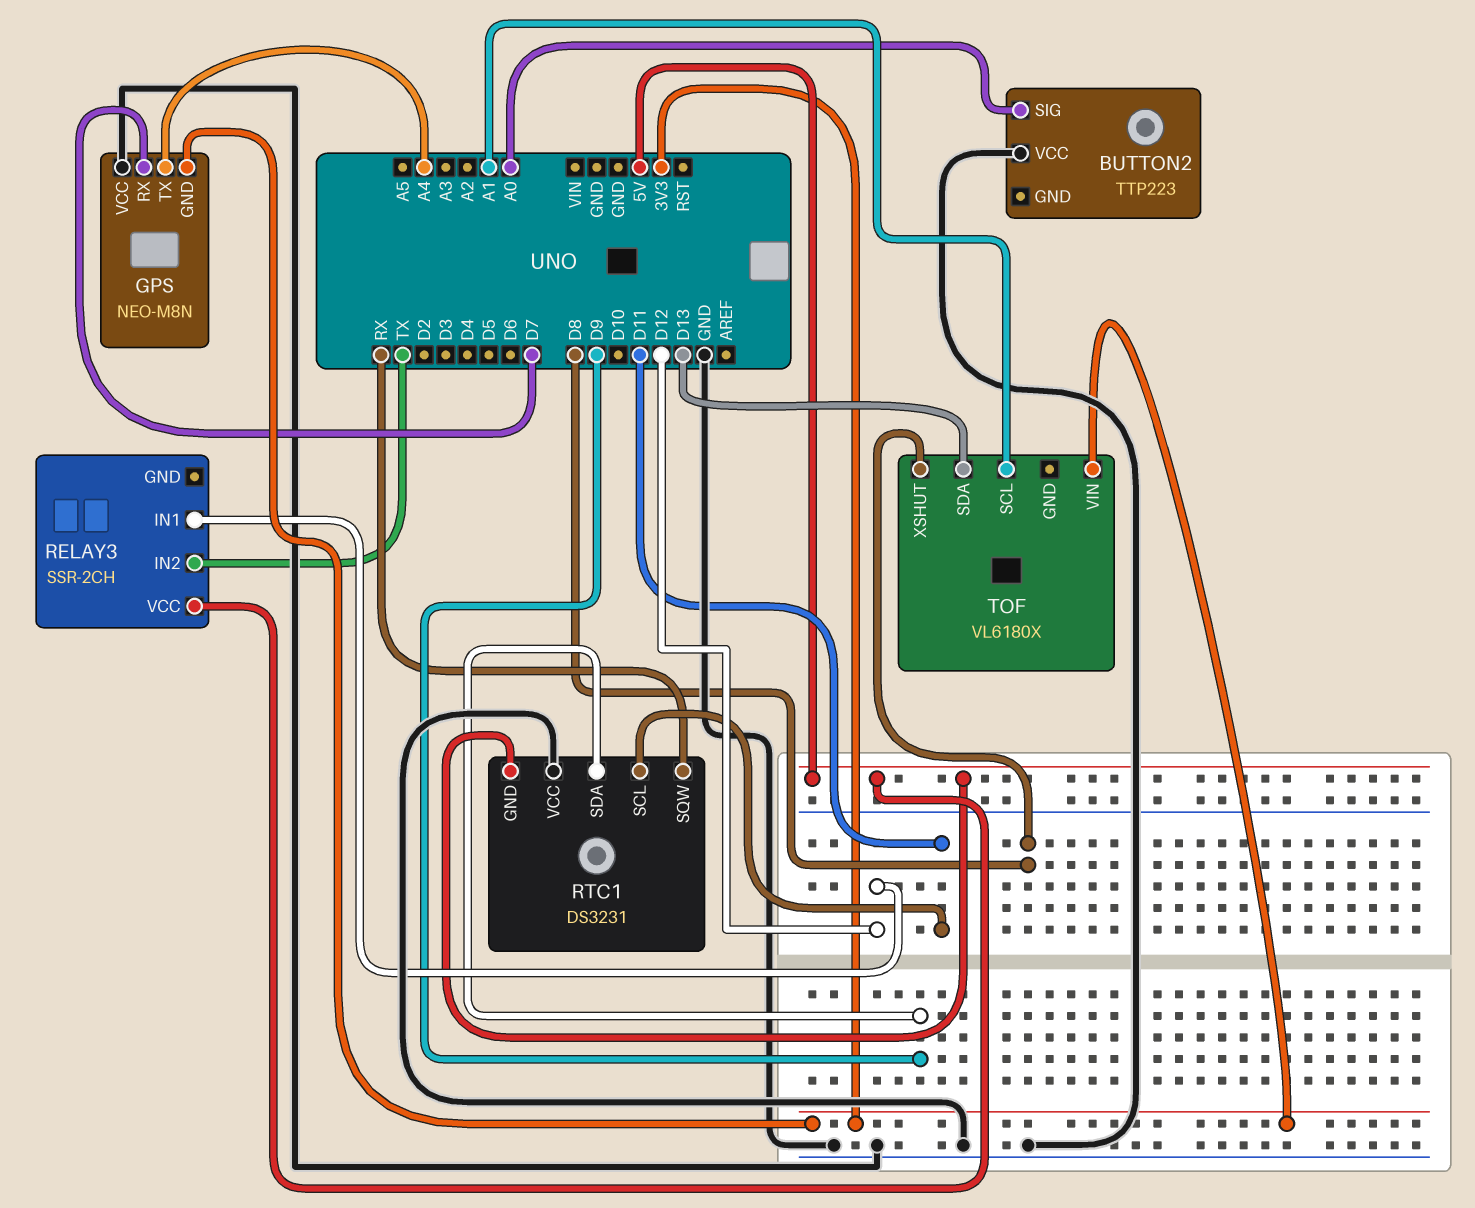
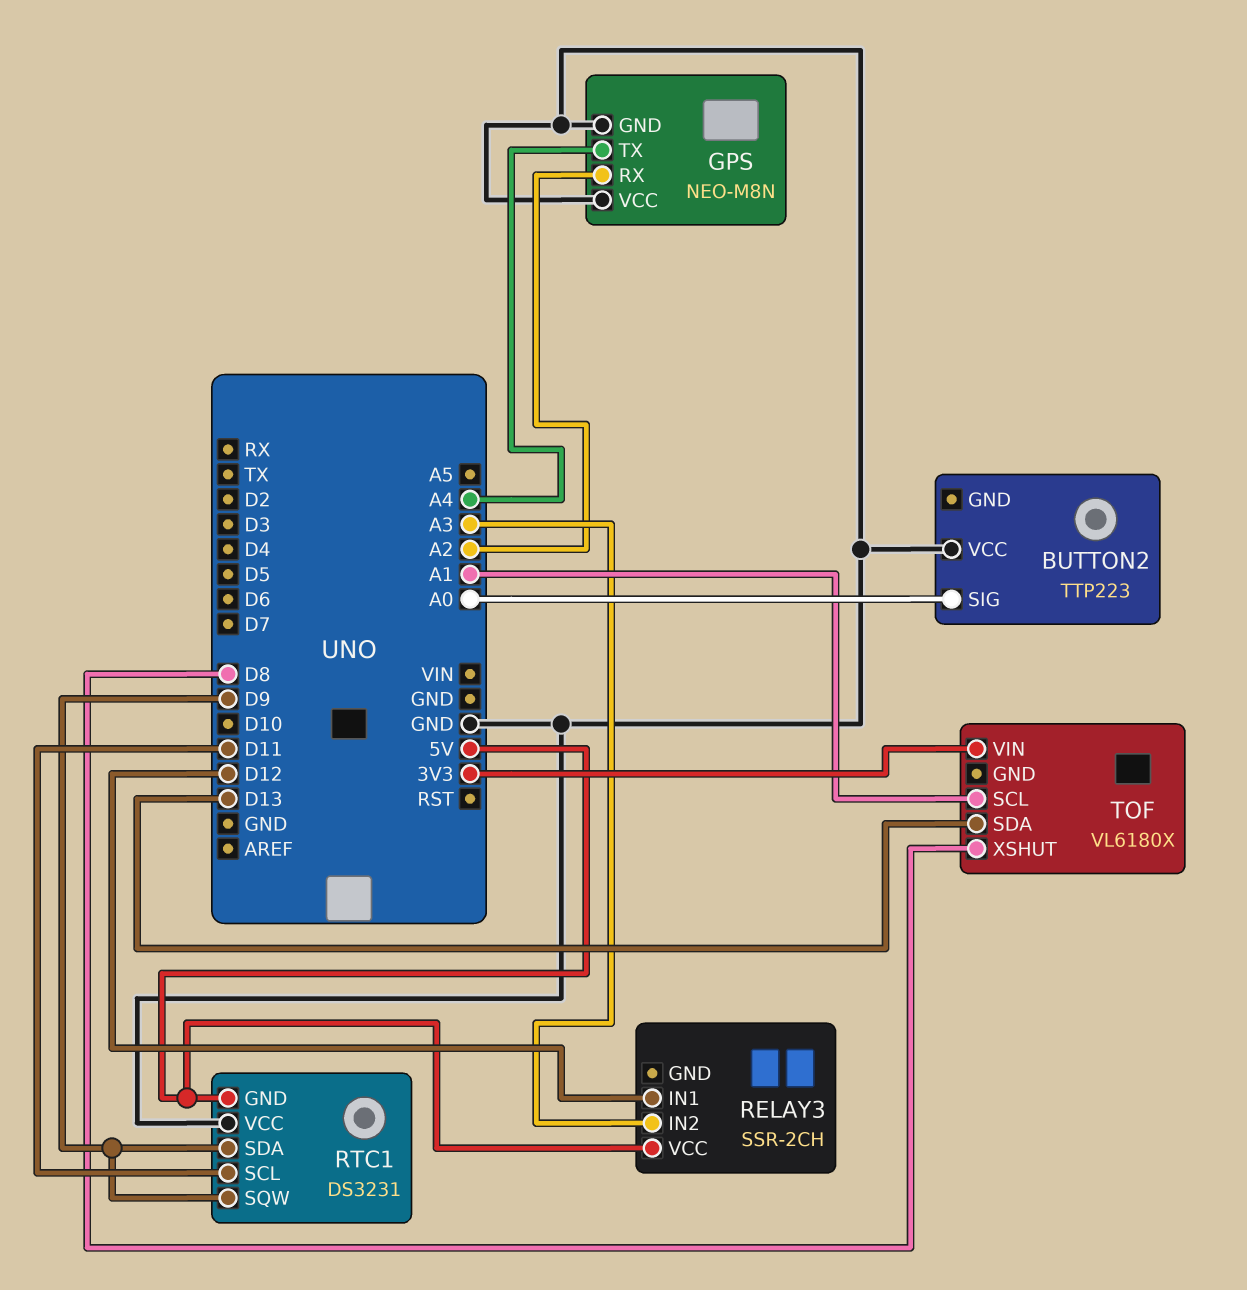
GPS pin GND: 3V3 -> GND
GPS pin RX: D7 -> A2
RELAY3 pin IN2: TX -> A3
RTC1 pin SQW: RX -> D9

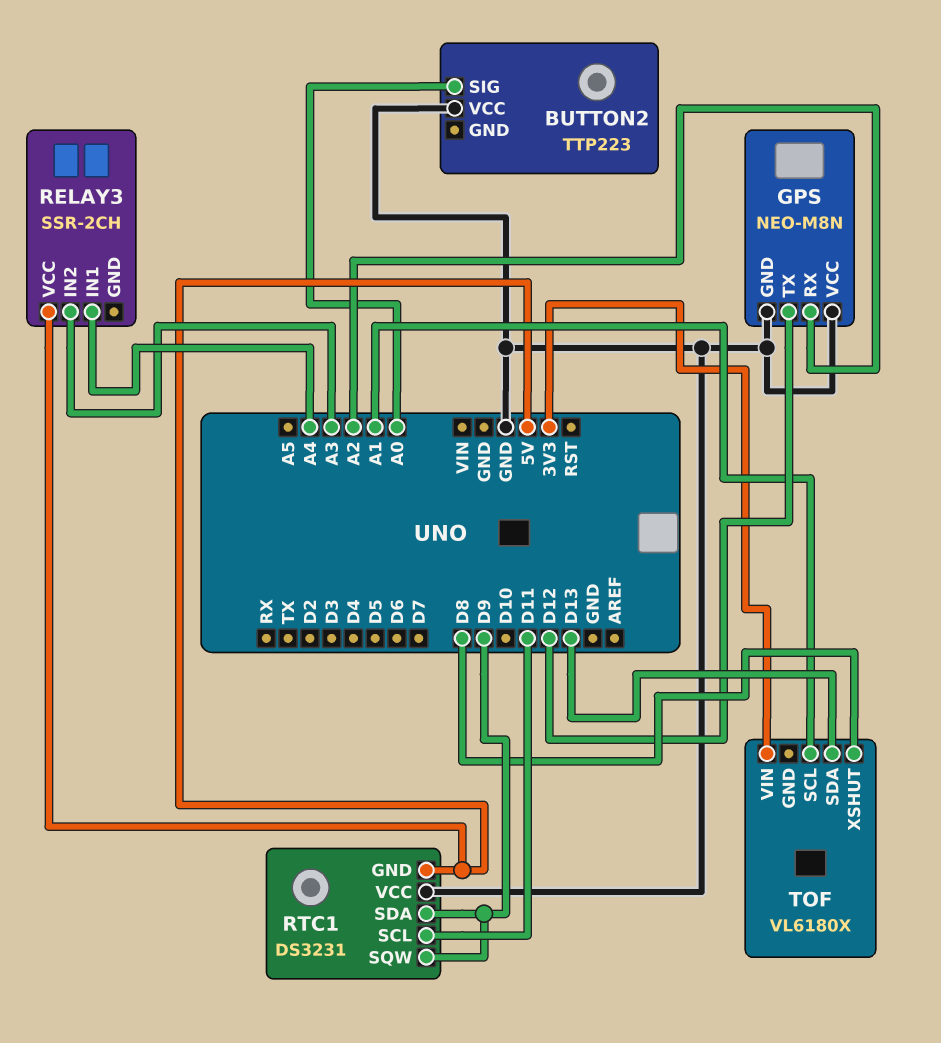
GPS pin TX: A4 -> D12
RELAY3 pin IN1: D12 -> A4

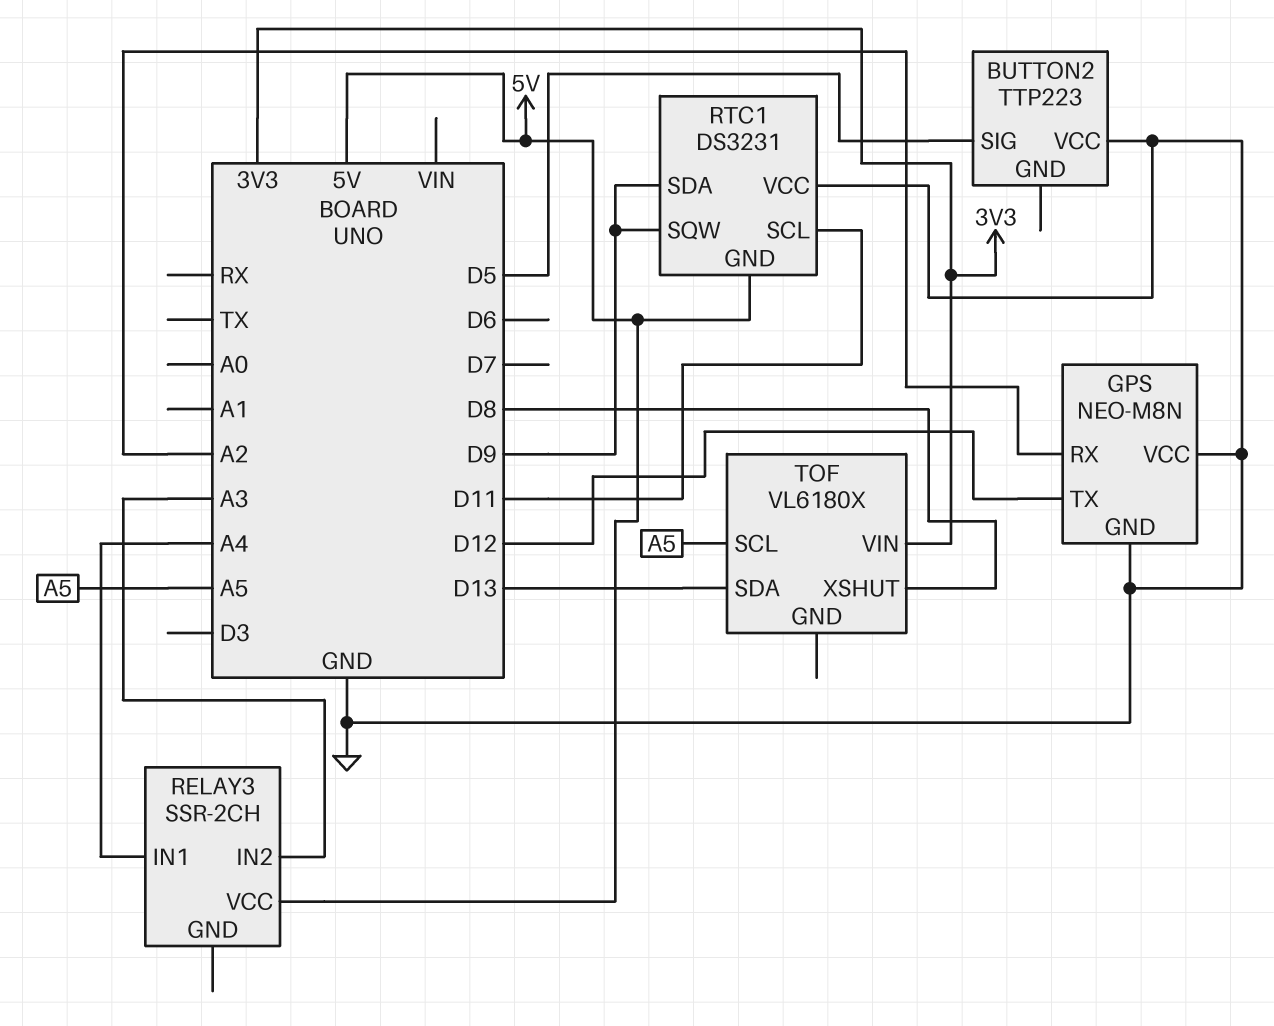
BUTTON2 pin SIG: A0 -> D5
TOF pin SCL: A1 -> A5

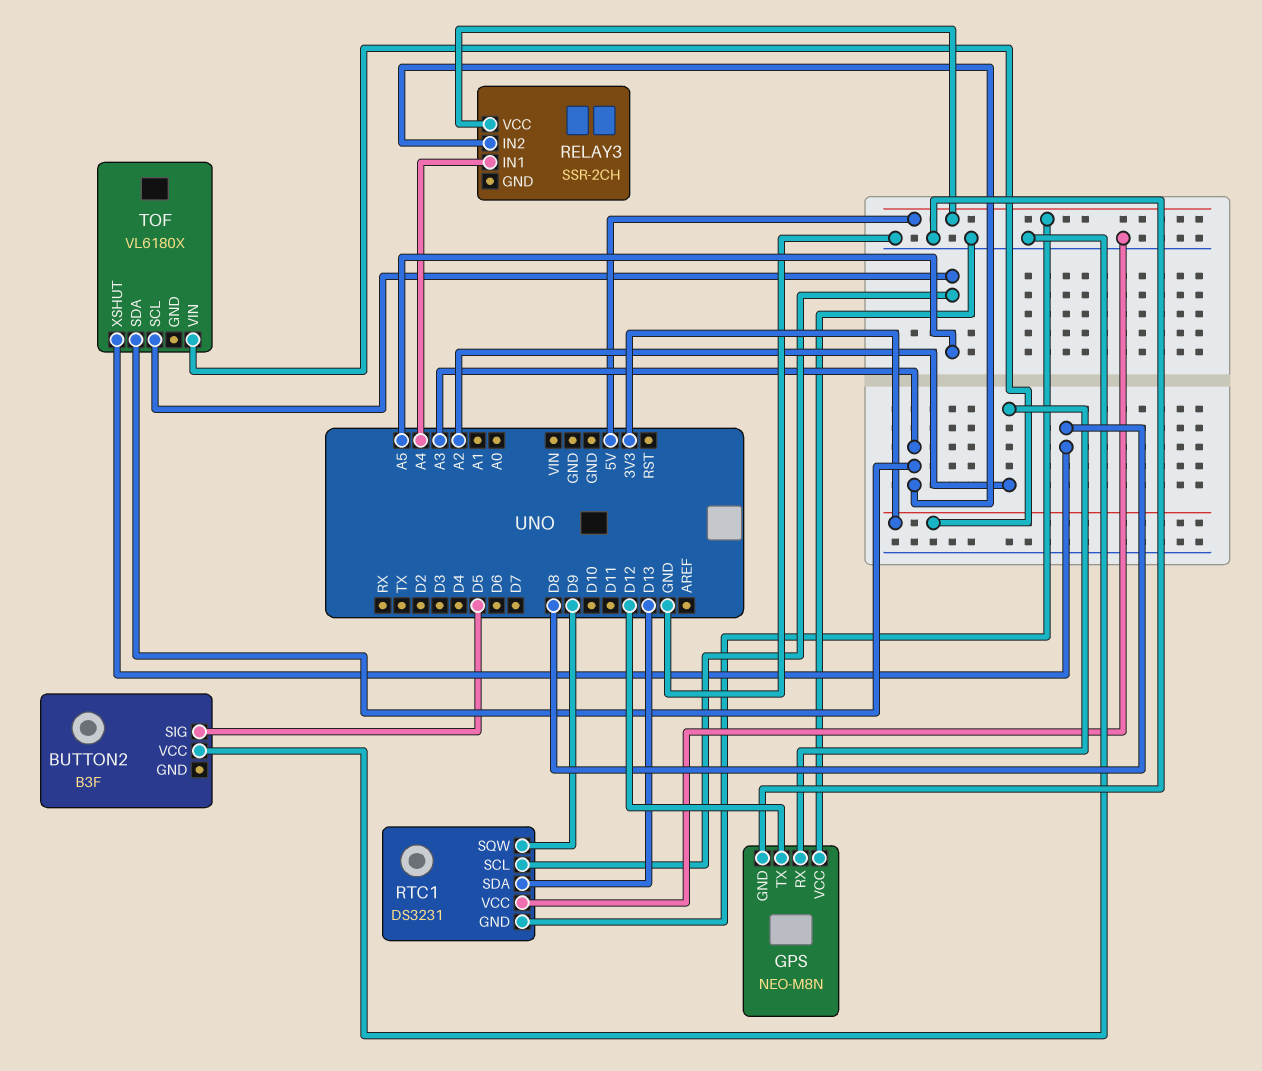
BUTTON2: TTP223 -> B3F
RTC1 pin SCL: D11 -> A5
RTC1 pin SDA: D9 -> D13
TOF pin SDA: D13 -> A3

